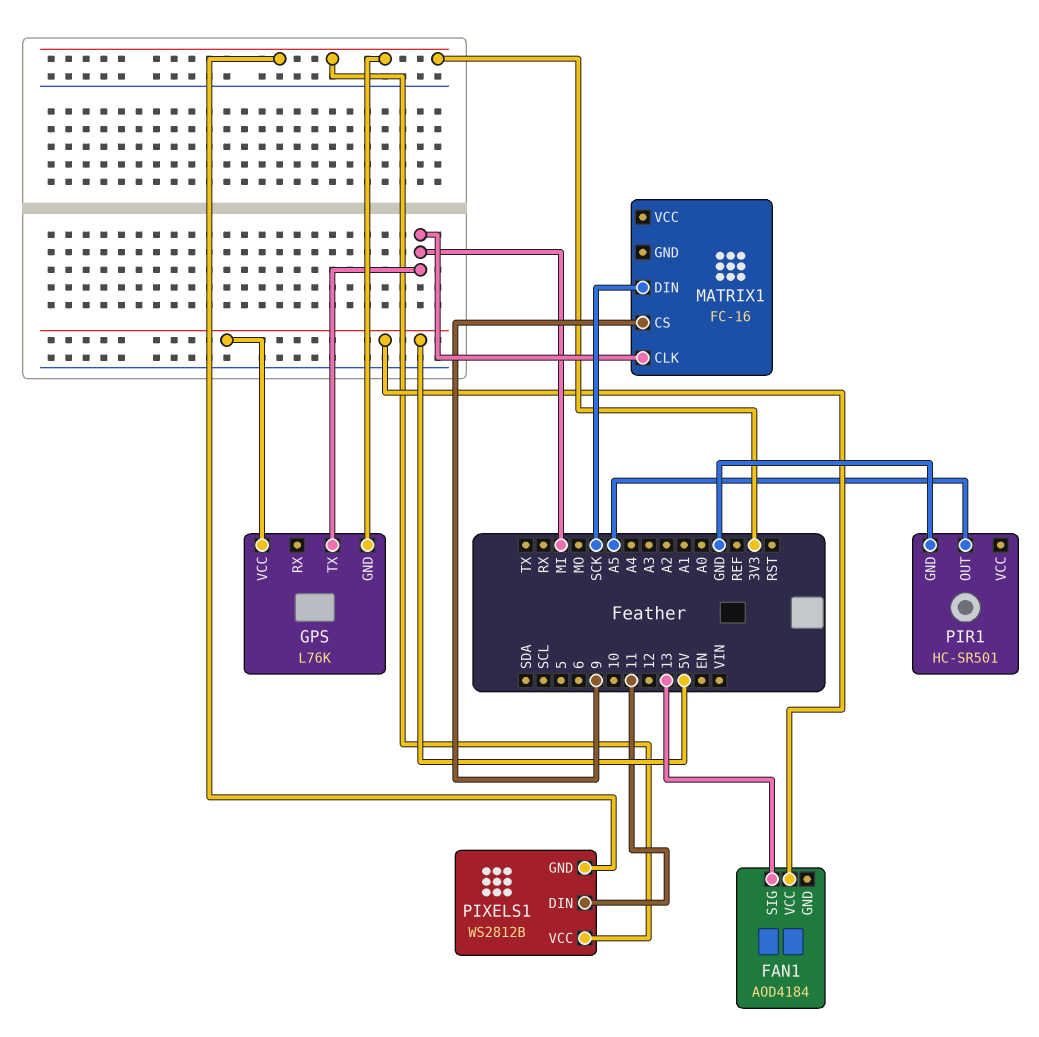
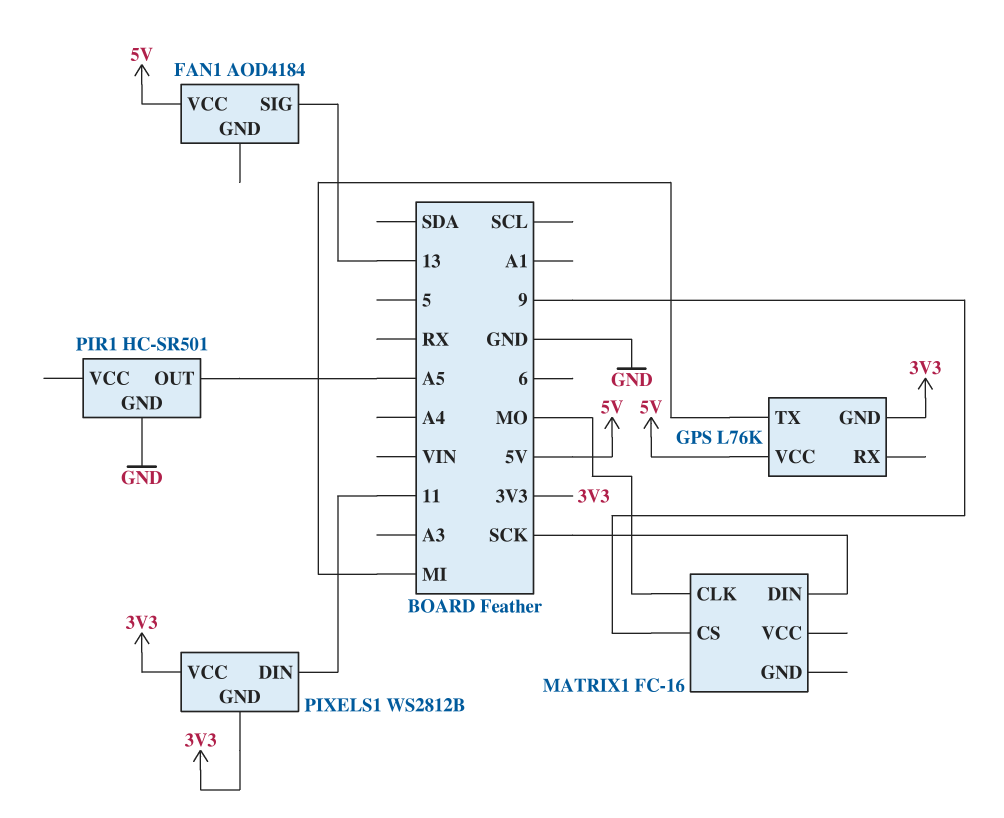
MATRIX1 pin CLK: MI -> MO

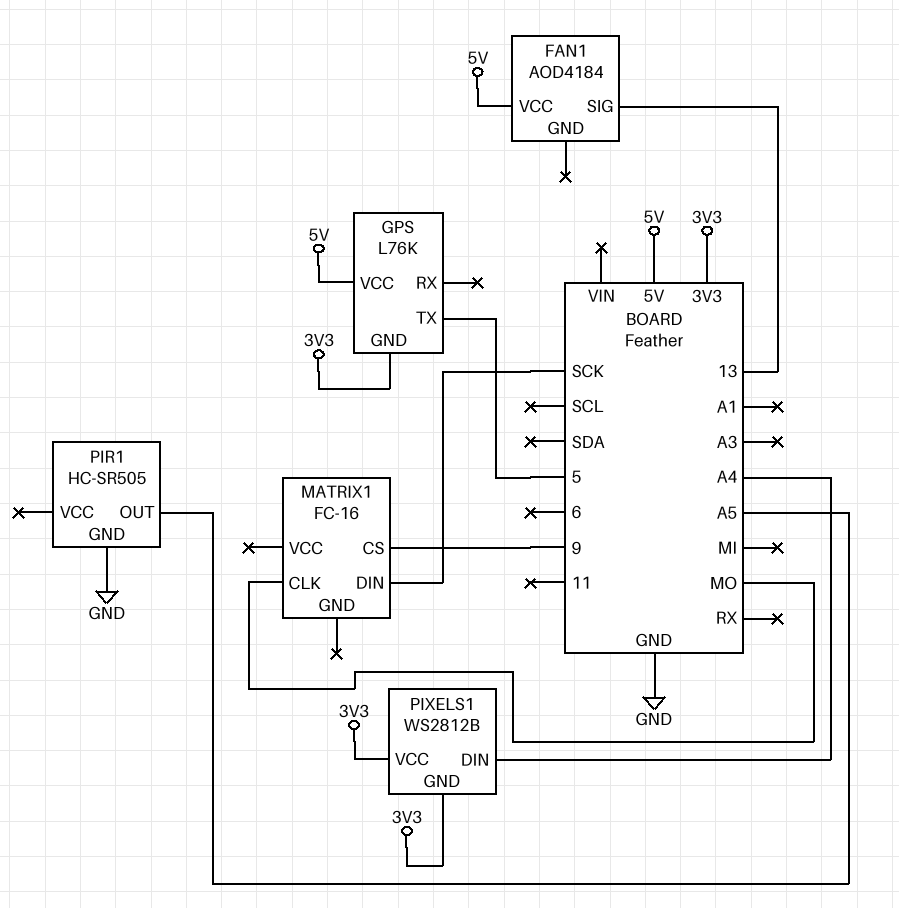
GPS pin TX: MI -> 5
PIR1: HC-SR501 -> HC-SR505
PIXELS1 pin DIN: 11 -> A4

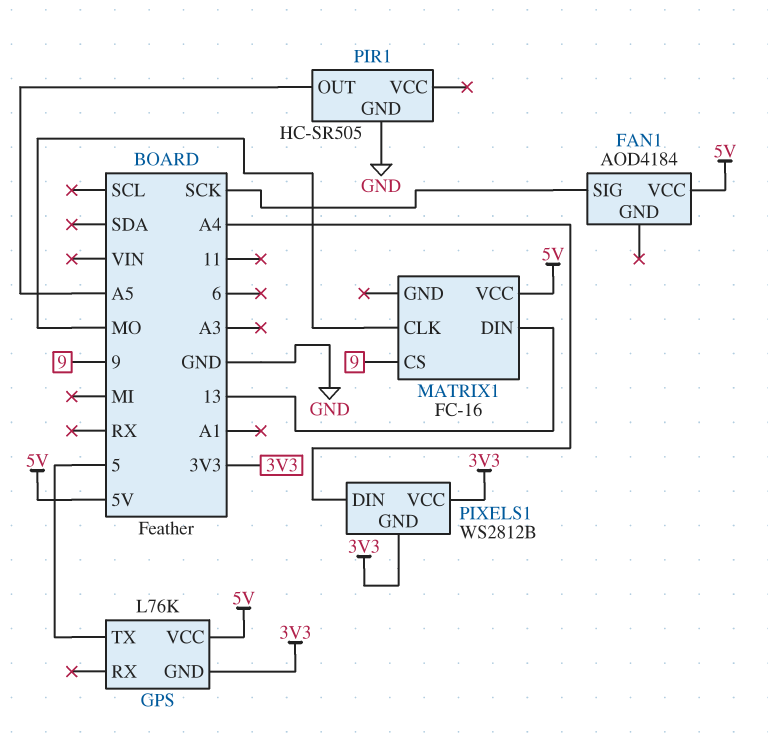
FAN1 pin SIG: 13 -> SCK
MATRIX1 pin DIN: SCK -> 13
MATRIX1 pin VCC: none -> 5V

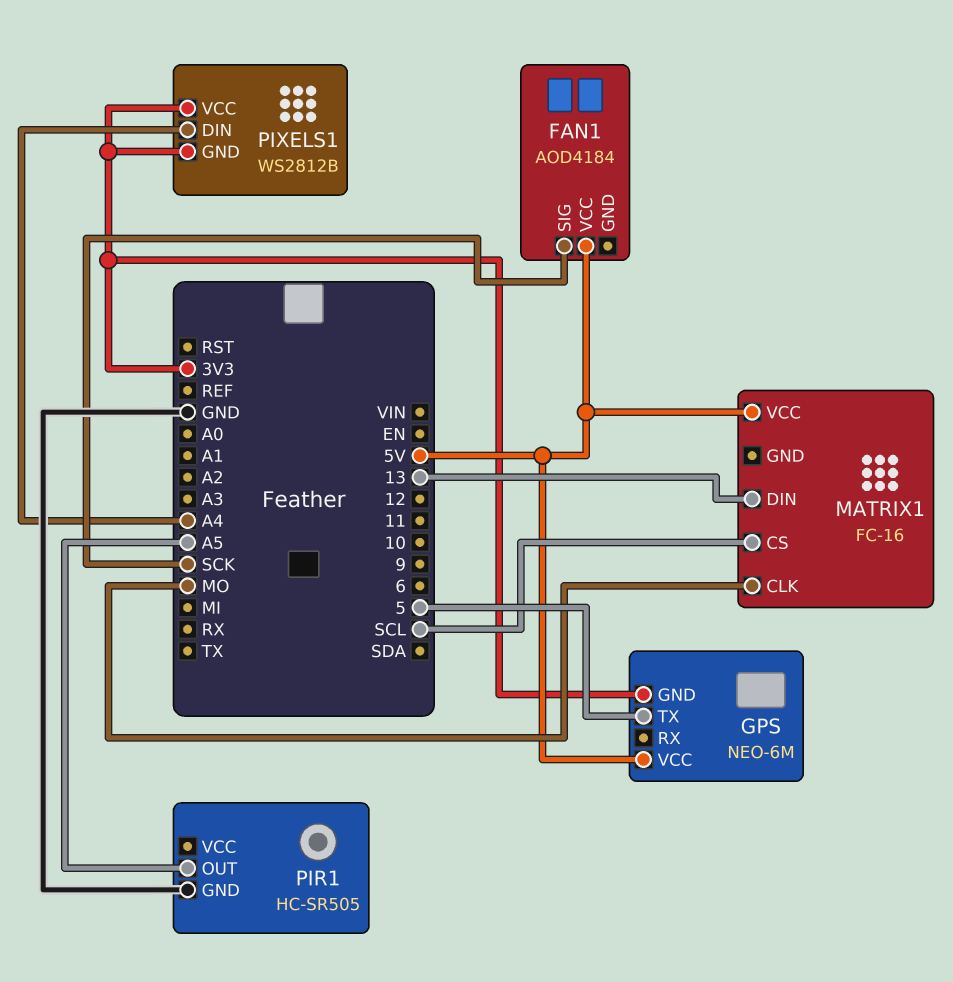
GPS: L76K -> NEO-6M
MATRIX1 pin CS: 9 -> SCL

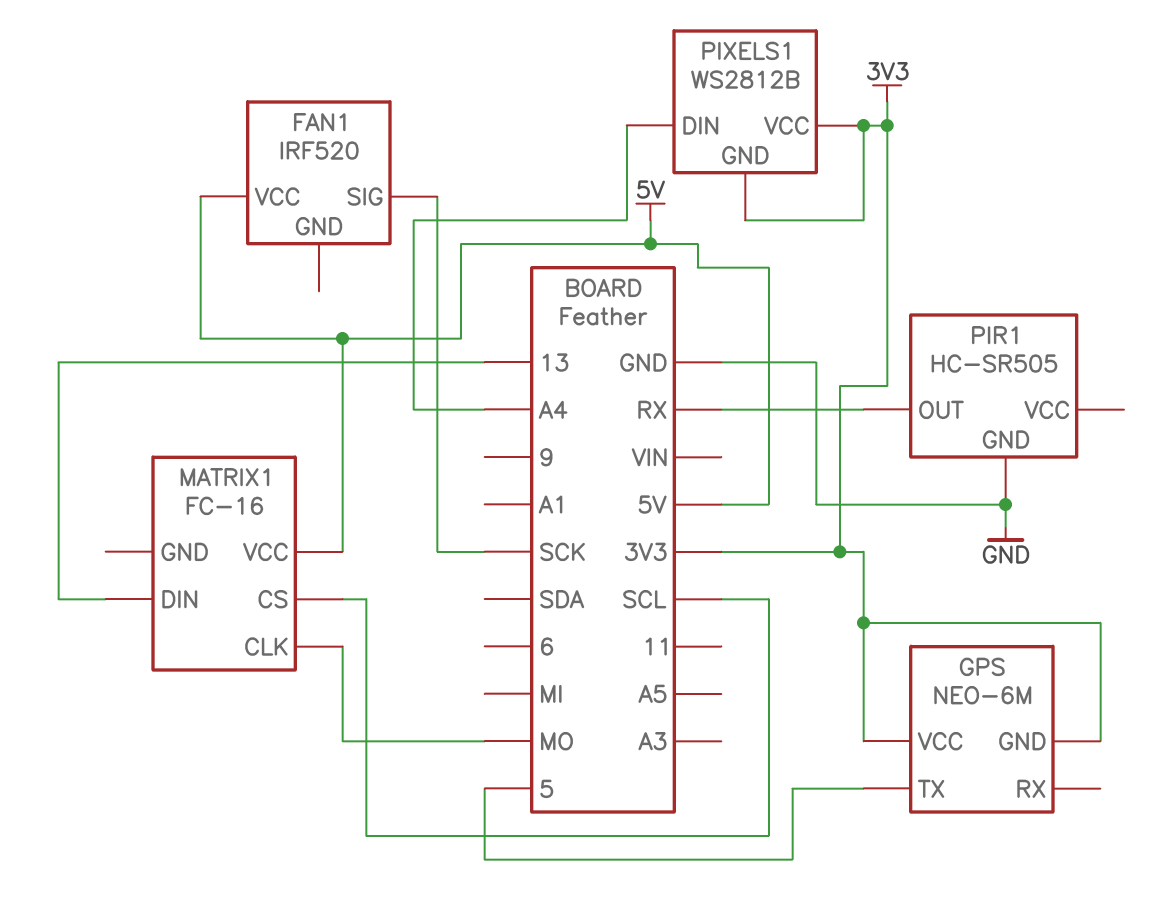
FAN1: AOD4184 -> IRF520
GPS pin VCC: 5V -> 3V3
PIR1 pin OUT: A5 -> RX

